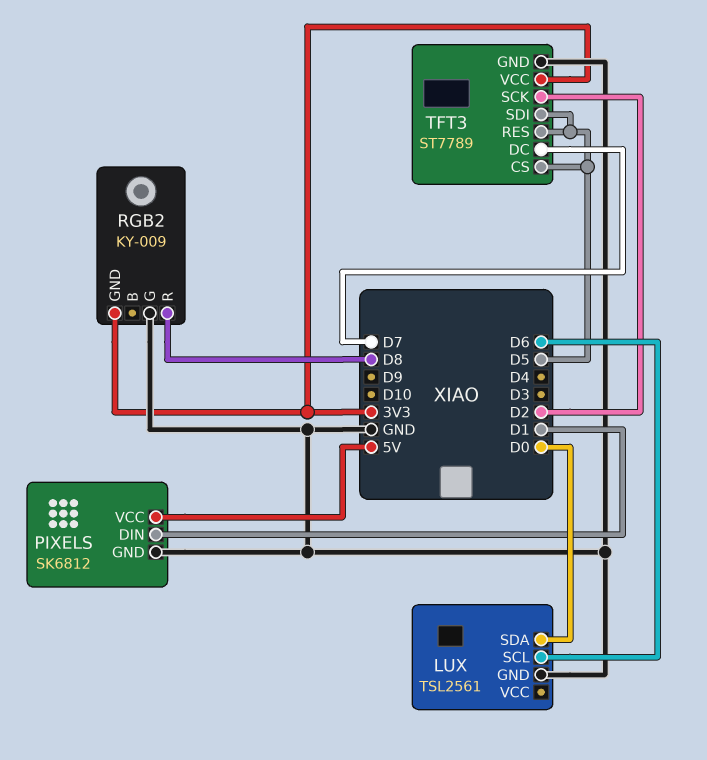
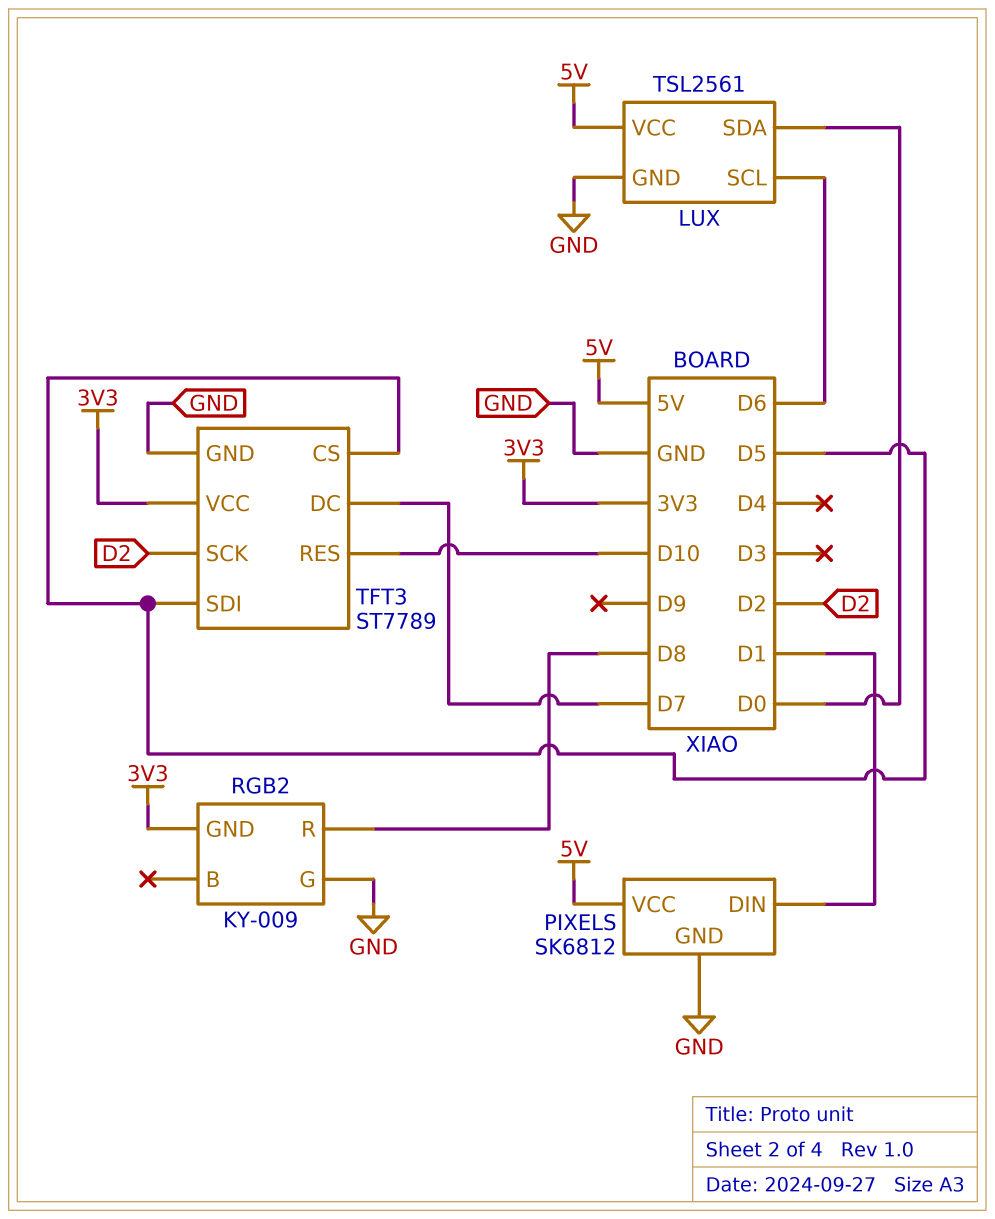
LUX pin VCC: none -> 5V
TFT3 pin RES: D5 -> D10

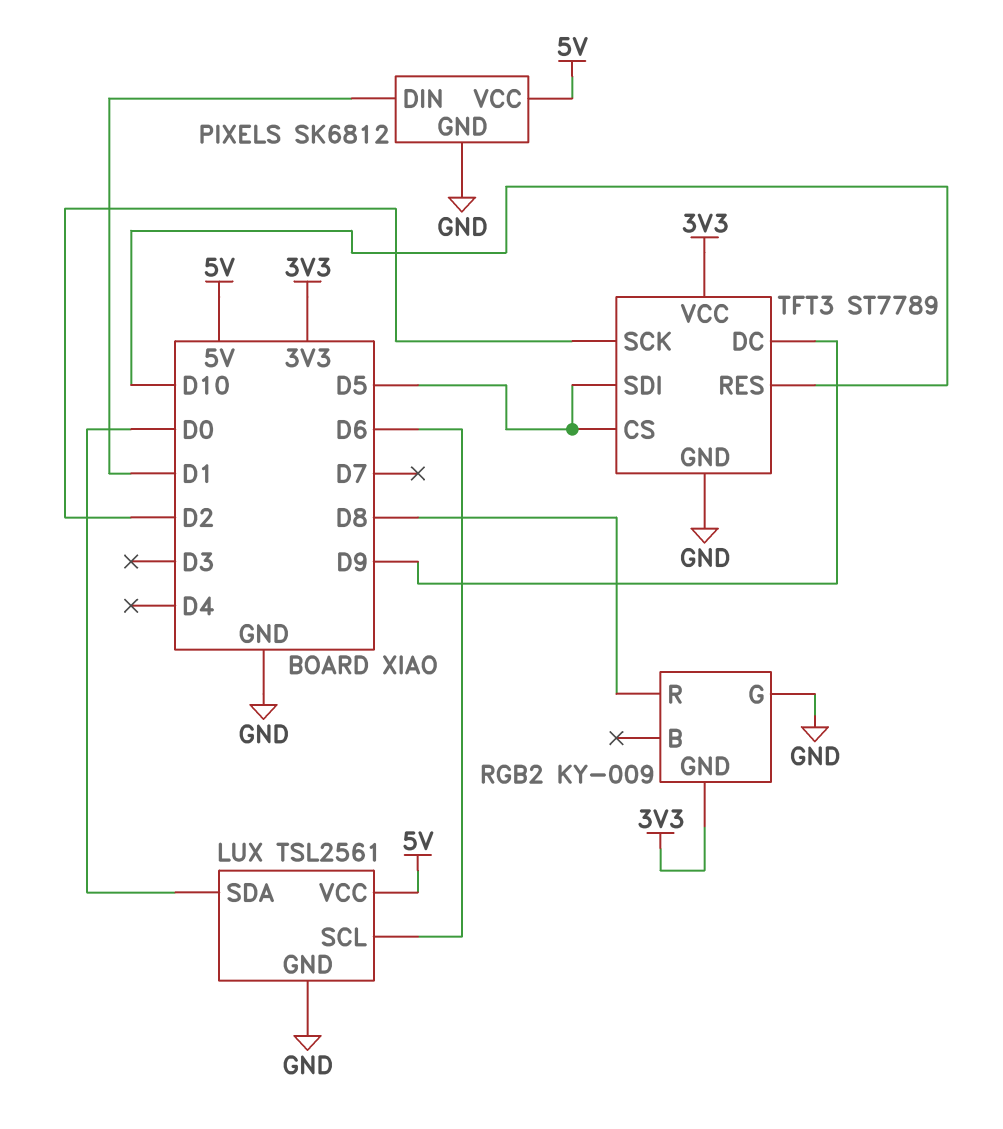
TFT3 pin DC: D7 -> D9

